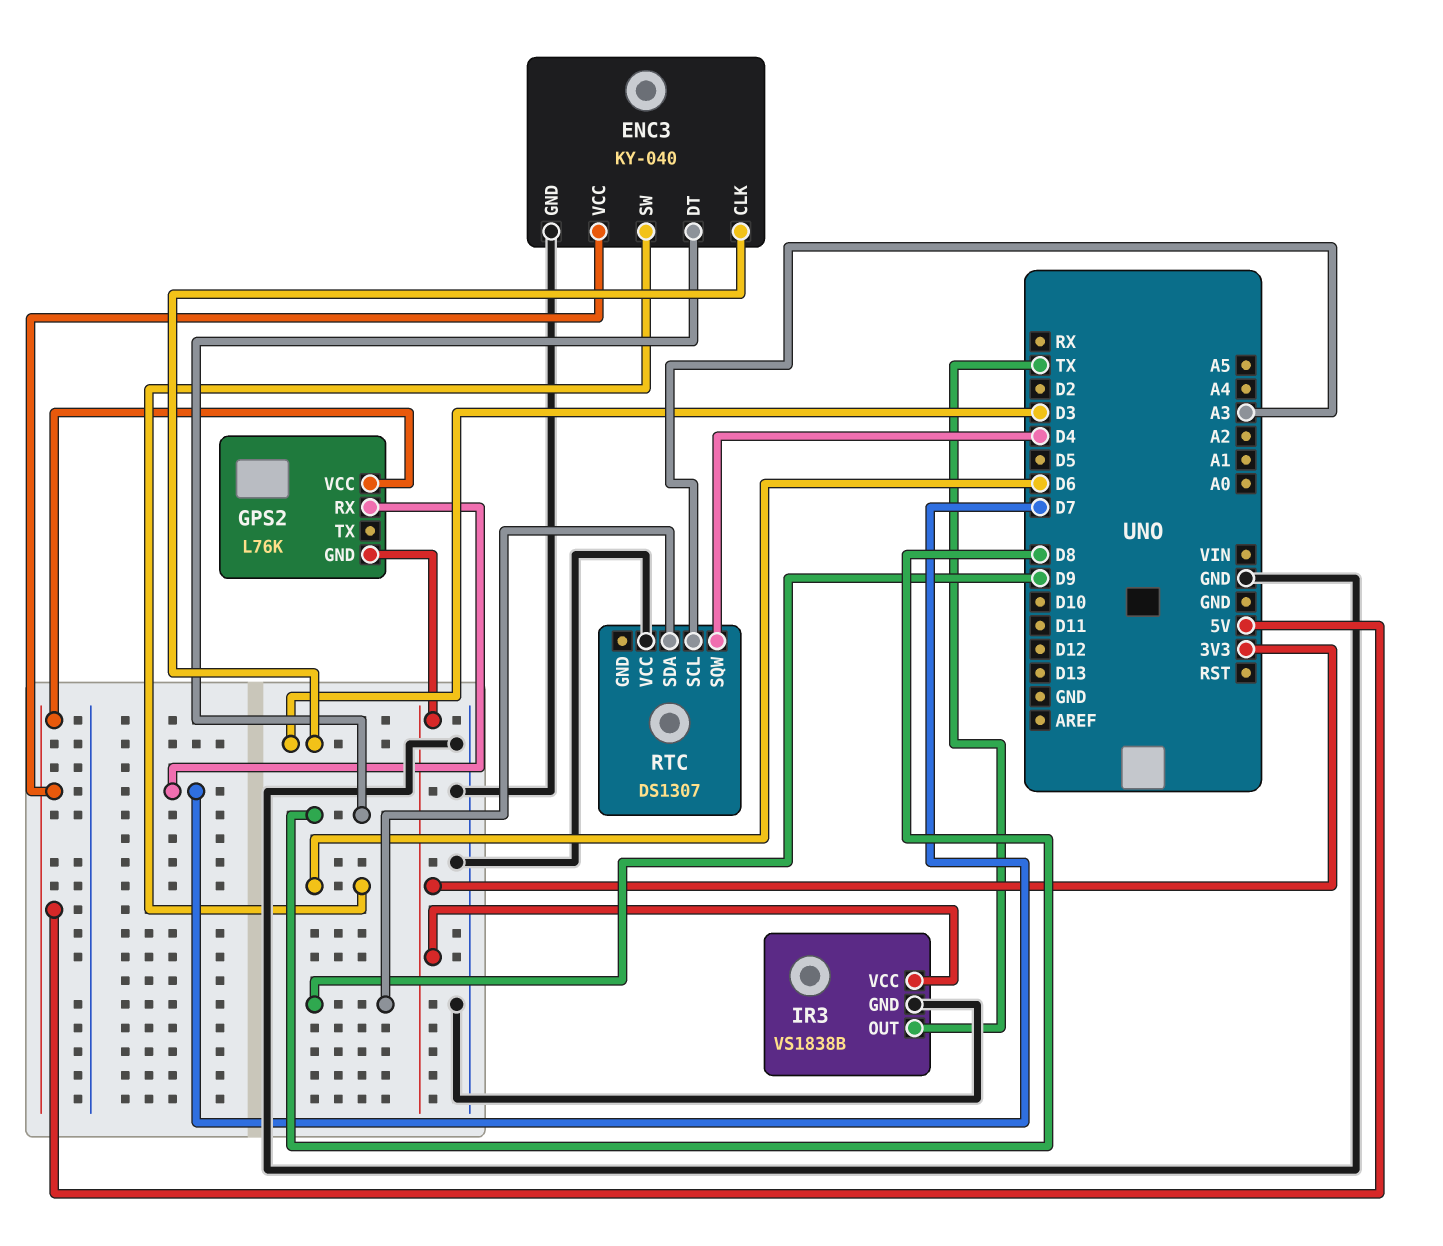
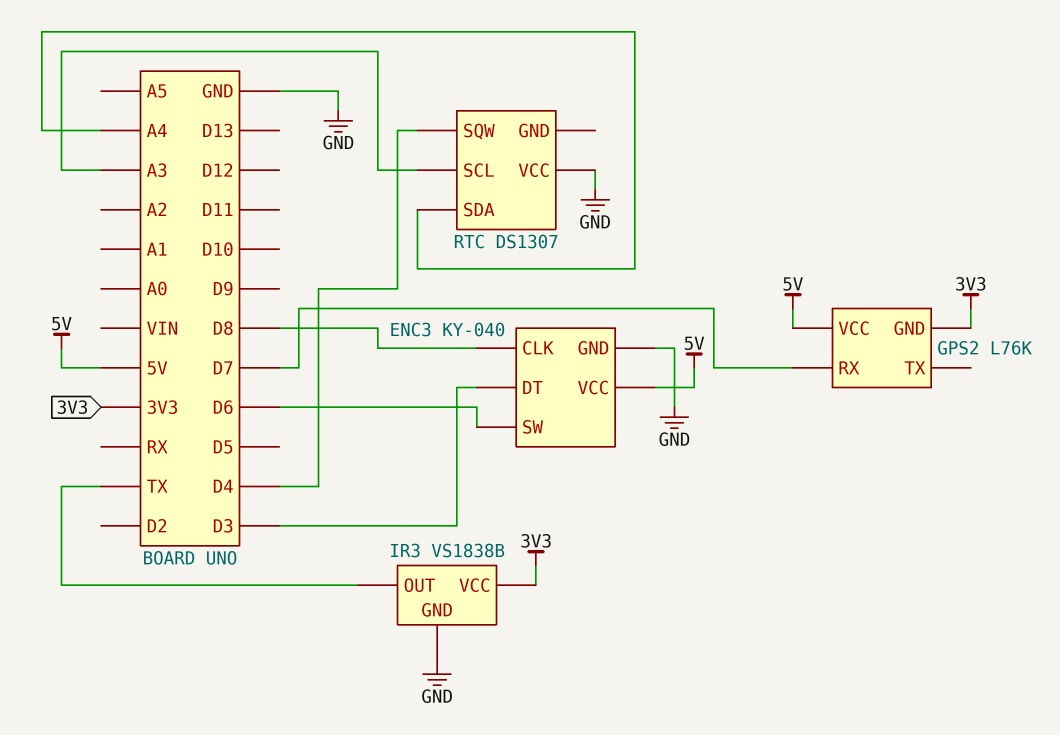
ENC3 pin CLK: D3 -> D8
ENC3 pin DT: D8 -> D3
RTC pin SDA: D9 -> A4

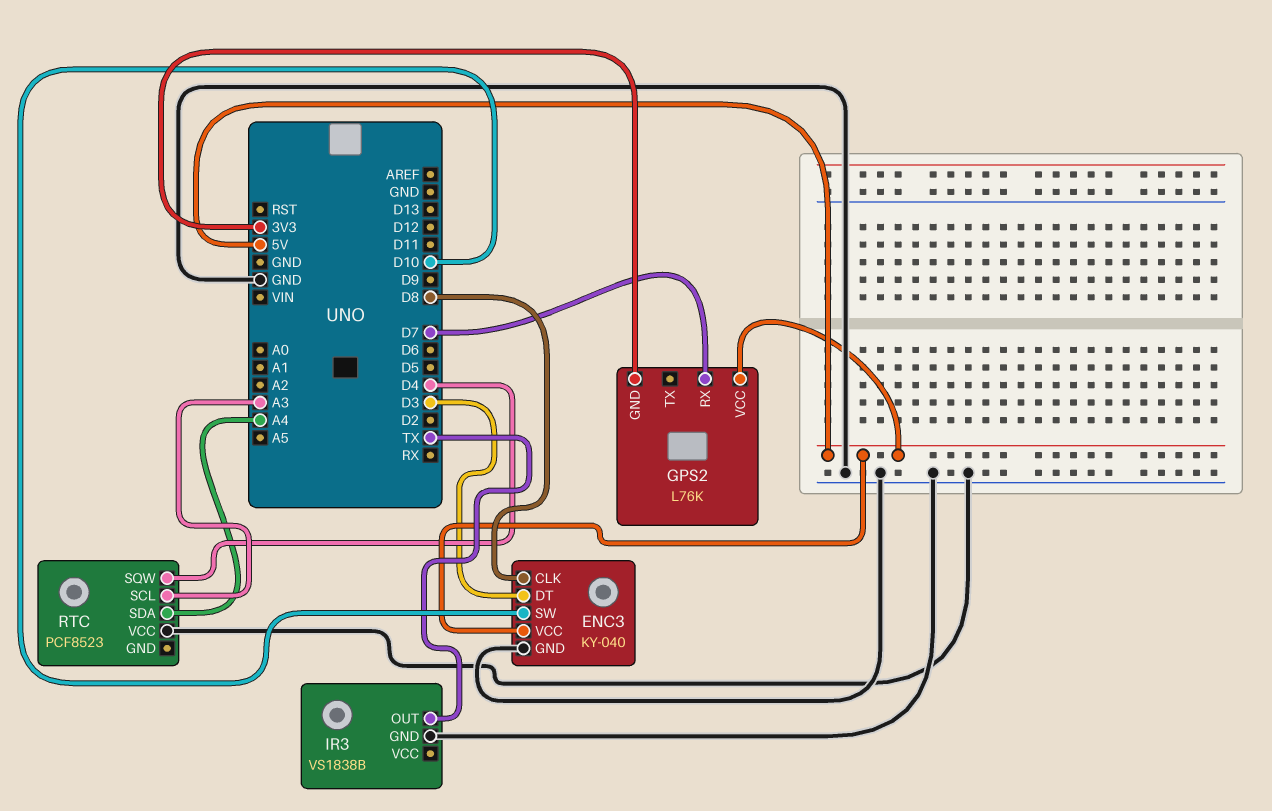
ENC3 pin SW: D6 -> D10
IR3 pin VCC: 3V3 -> none
RTC: DS1307 -> PCF8523

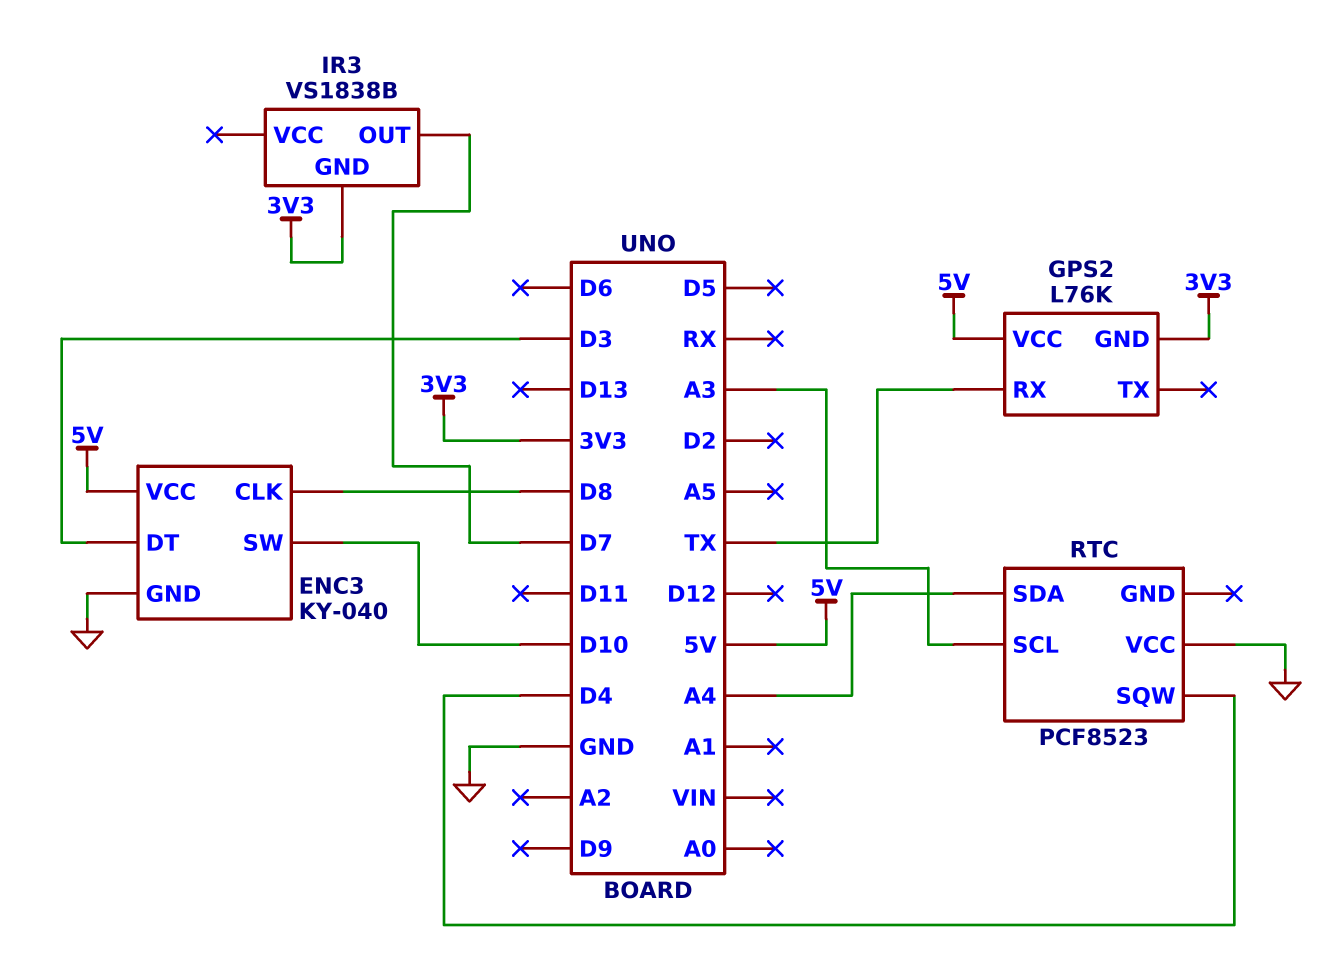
GPS2 pin RX: D7 -> TX
IR3 pin GND: GND -> 3V3
IR3 pin OUT: TX -> D7

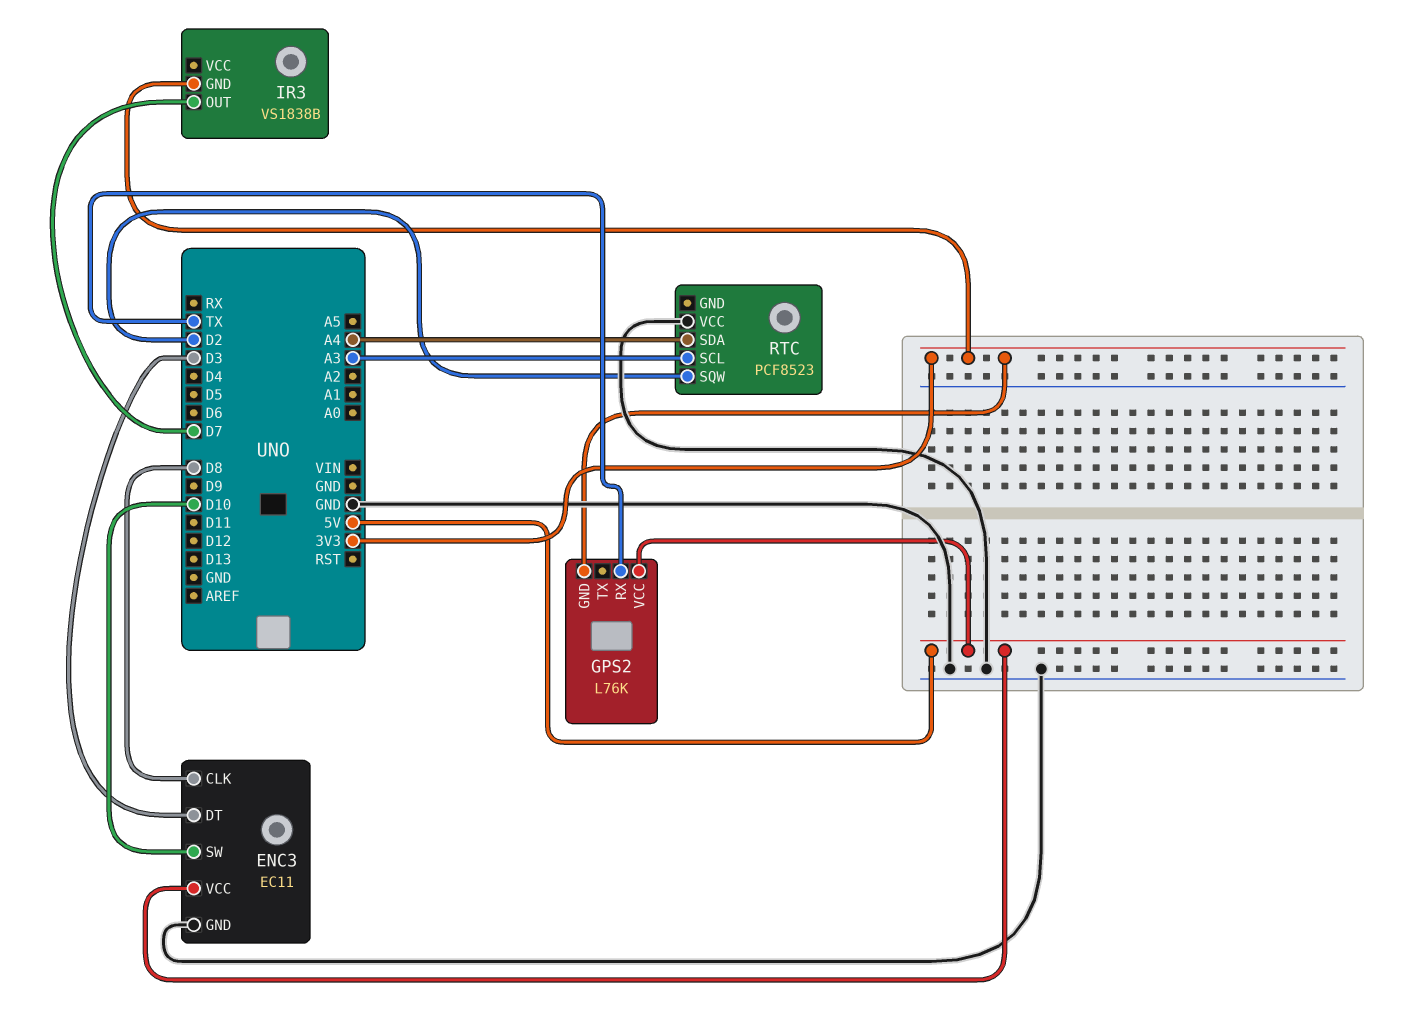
ENC3: KY-040 -> EC11
RTC pin SQW: D4 -> D2

